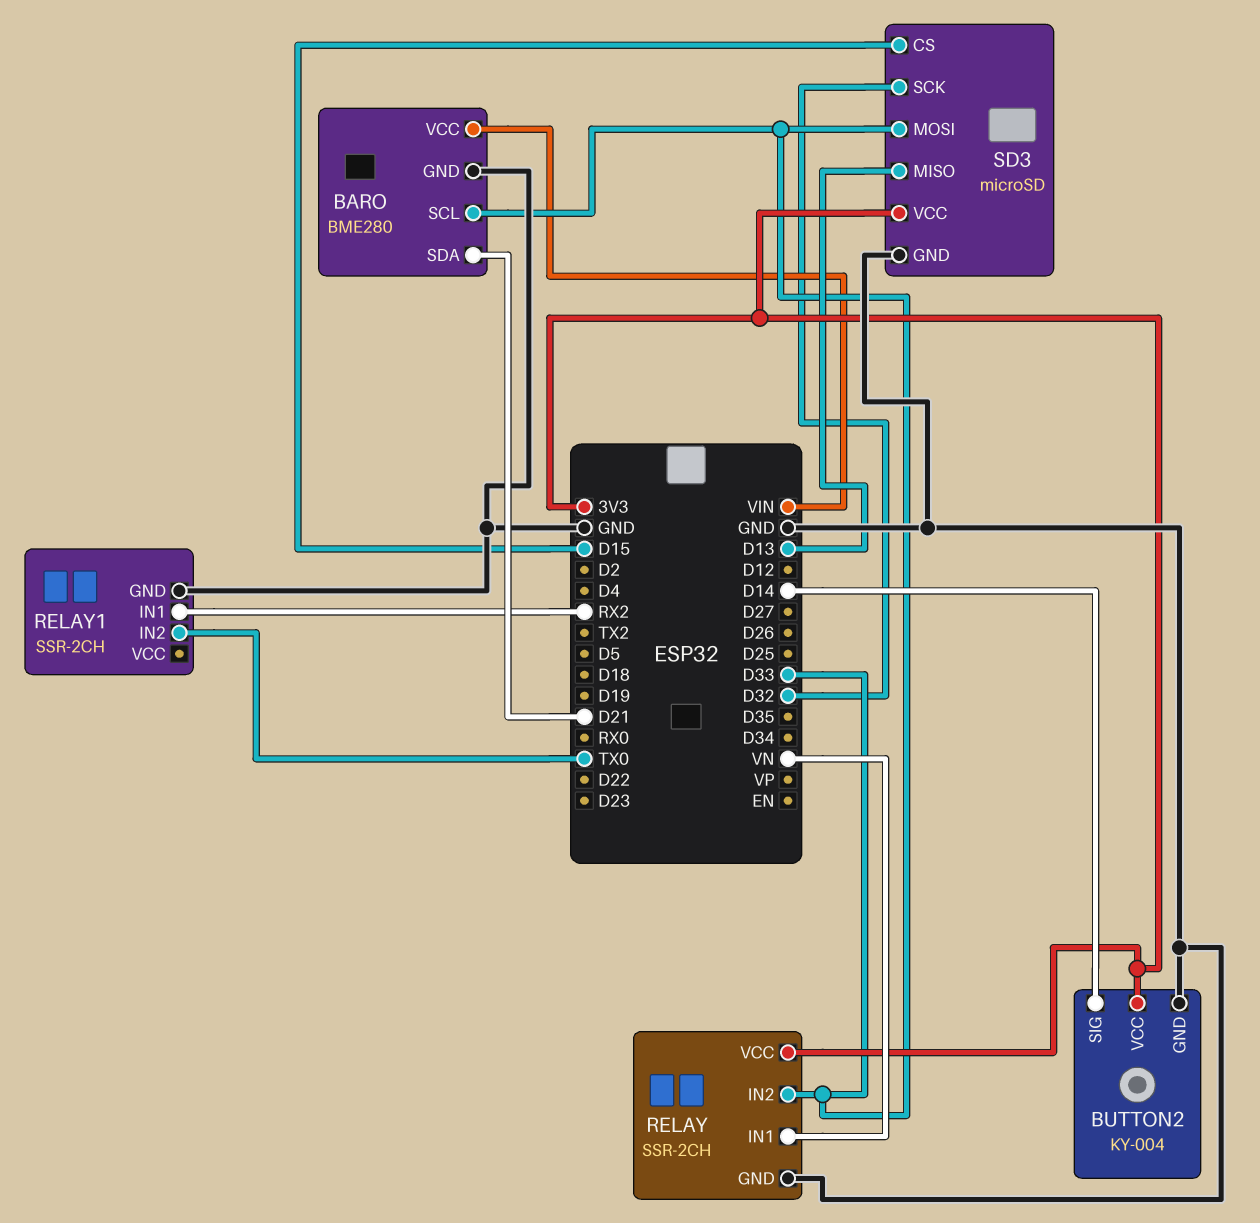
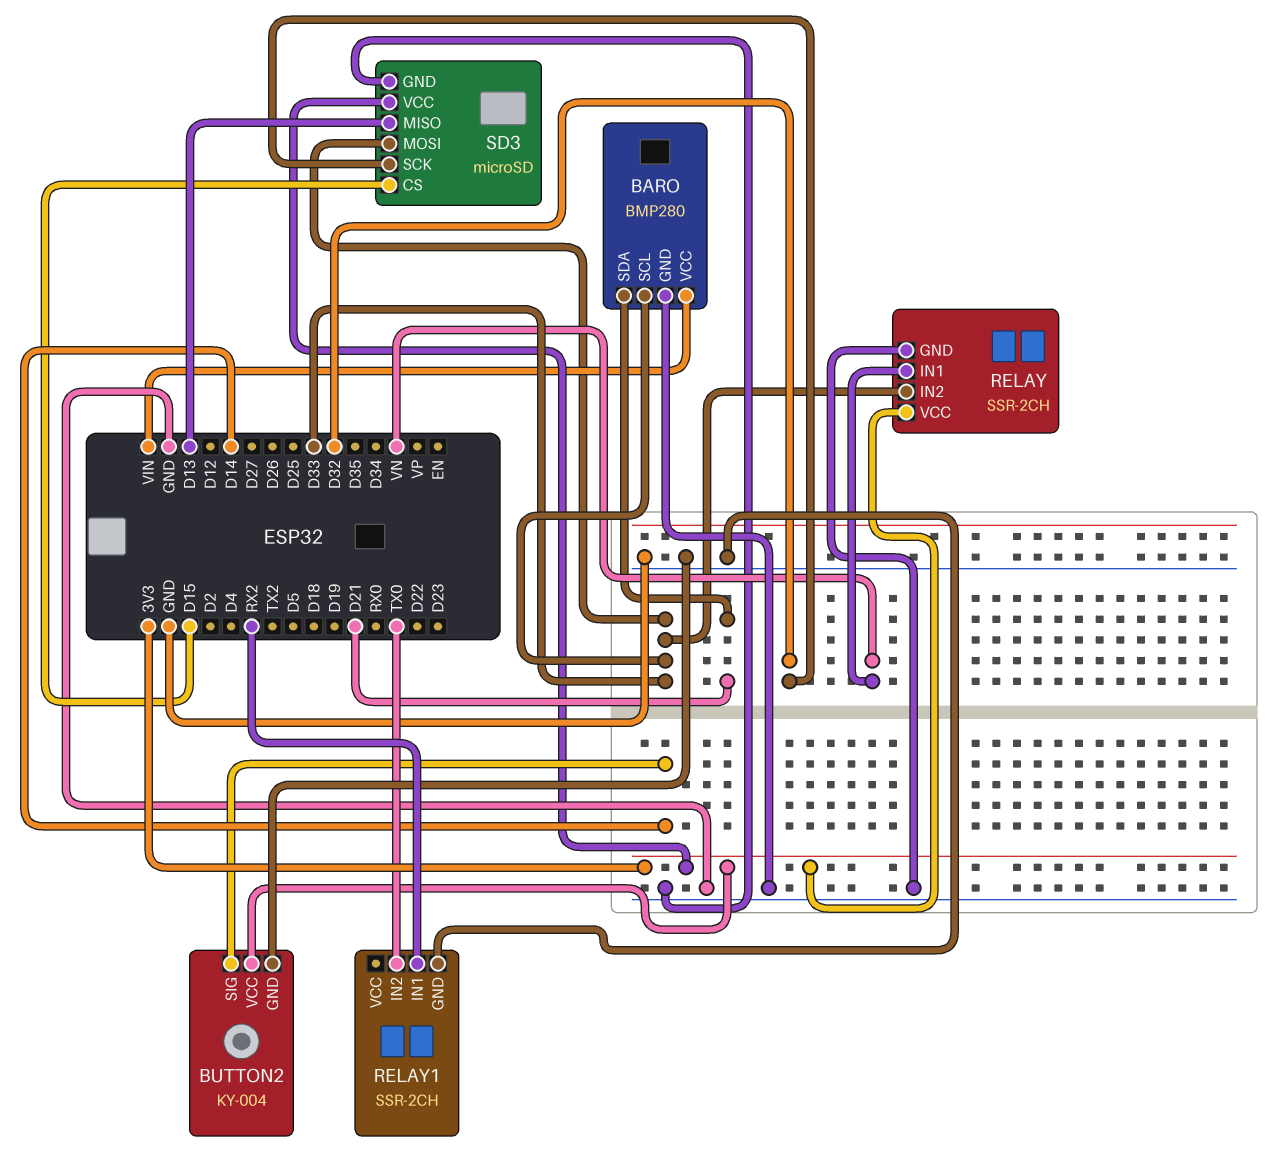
BARO: BME280 -> BMP280

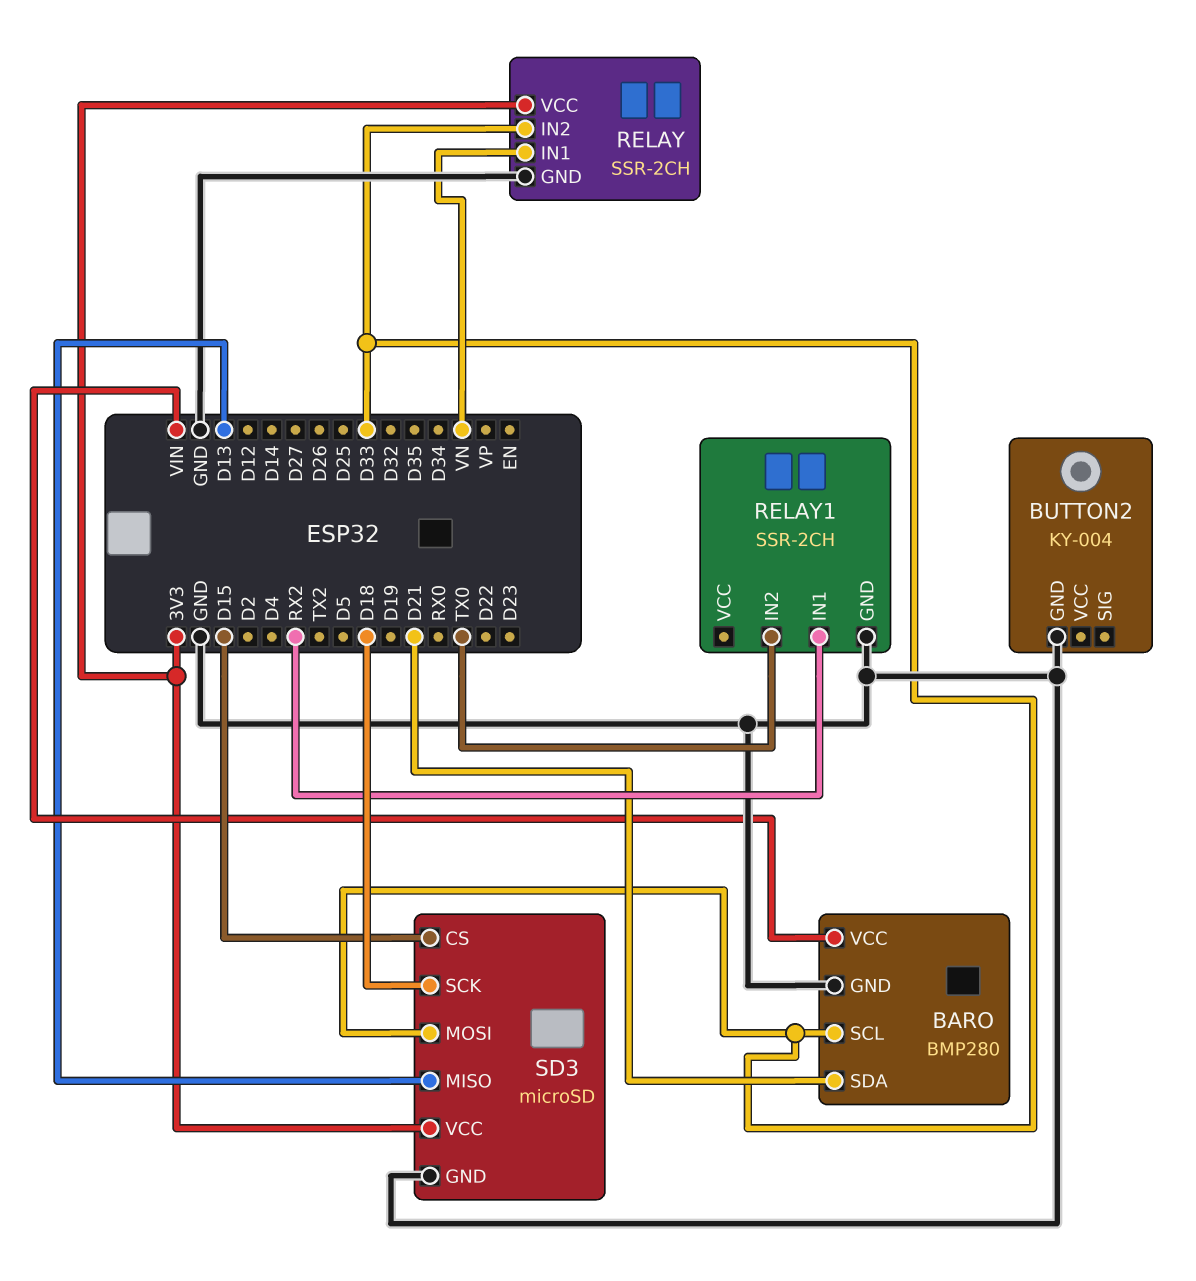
BUTTON2 pin SIG: D14 -> none
BUTTON2 pin VCC: 3V3 -> none
SD3 pin SCK: D32 -> D18

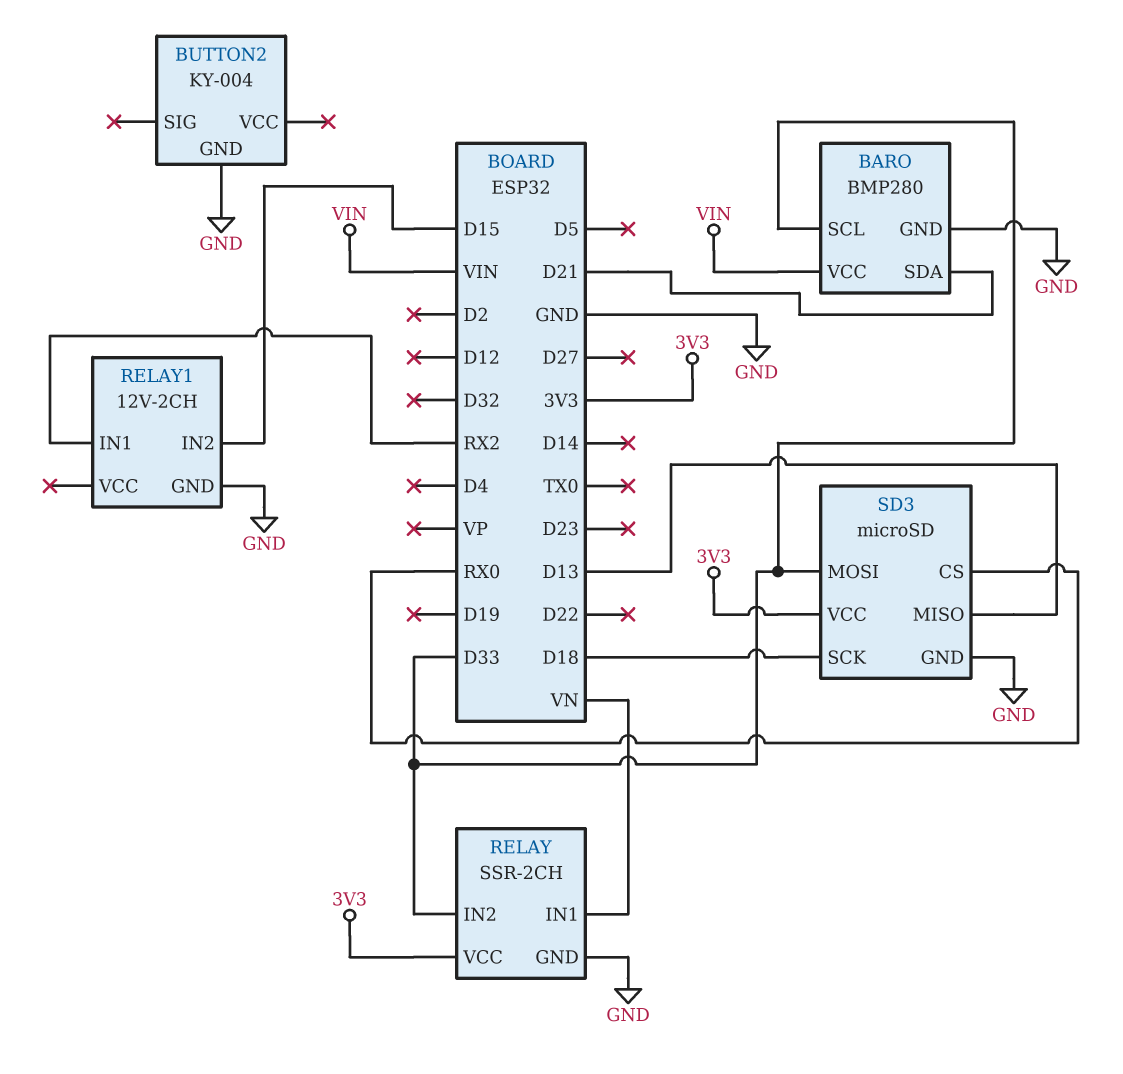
RELAY1: SSR-2CH -> 12V-2CH
RELAY1 pin IN2: TX0 -> D15
SD3 pin CS: D15 -> RX0

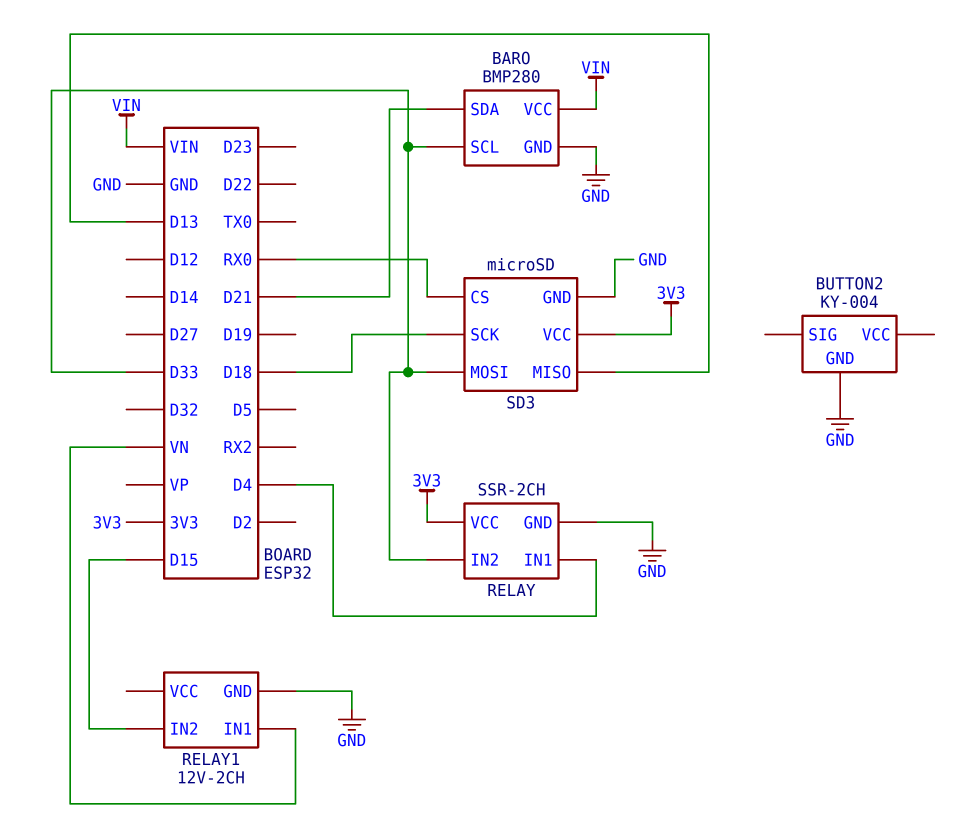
RELAY pin IN1: VN -> D4
RELAY1 pin IN1: RX2 -> VN

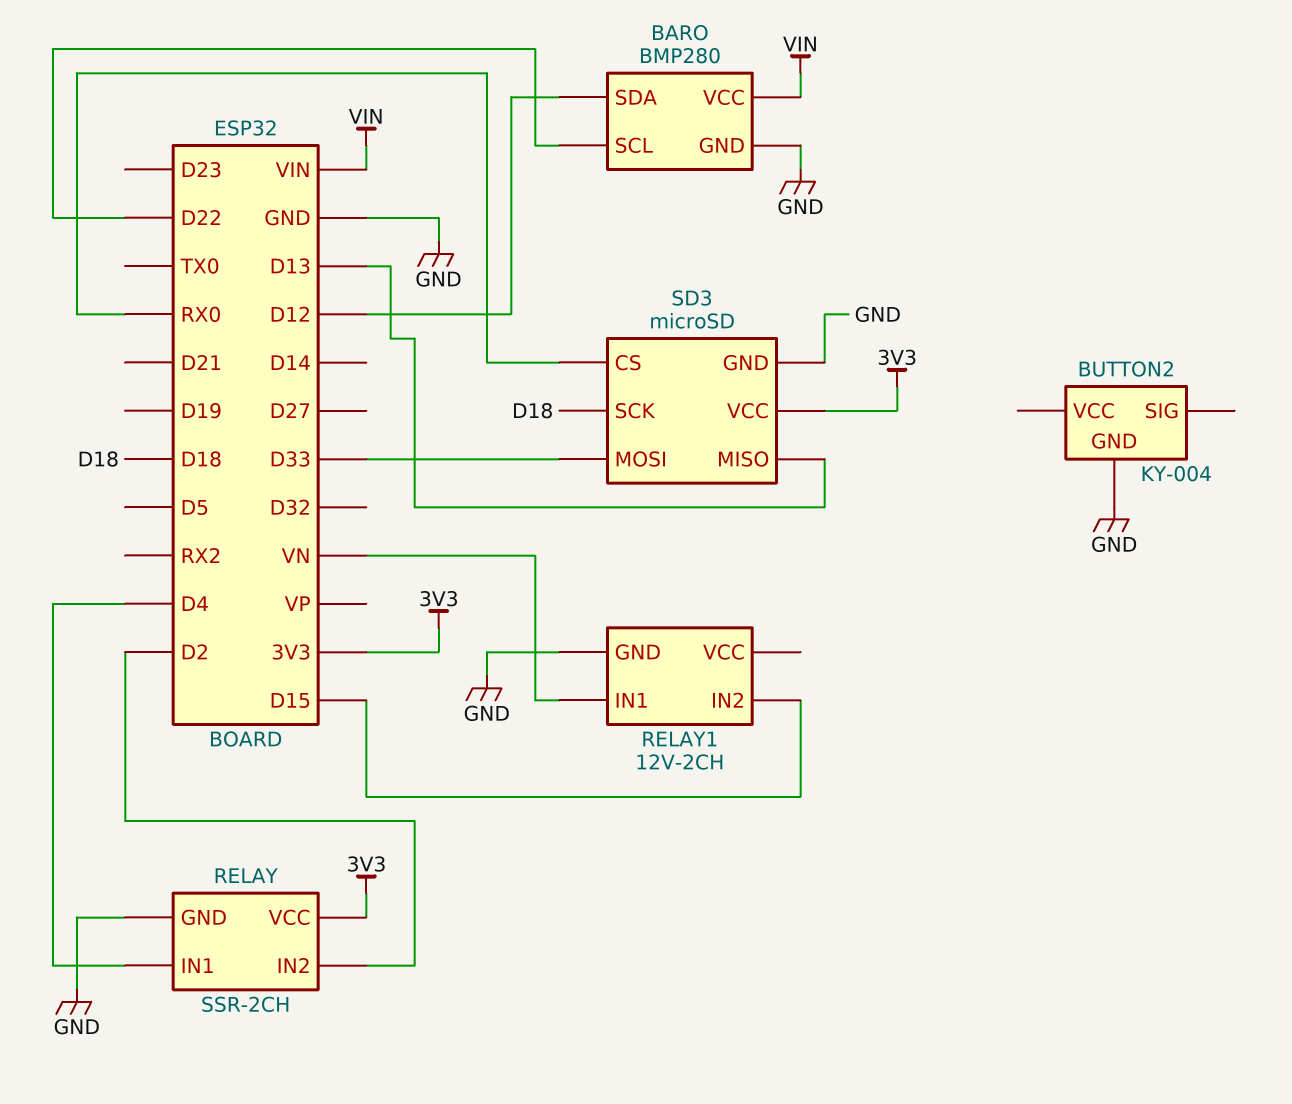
BARO pin SCL: D33 -> D22
BARO pin SDA: D21 -> D12
RELAY pin IN2: D33 -> D2

